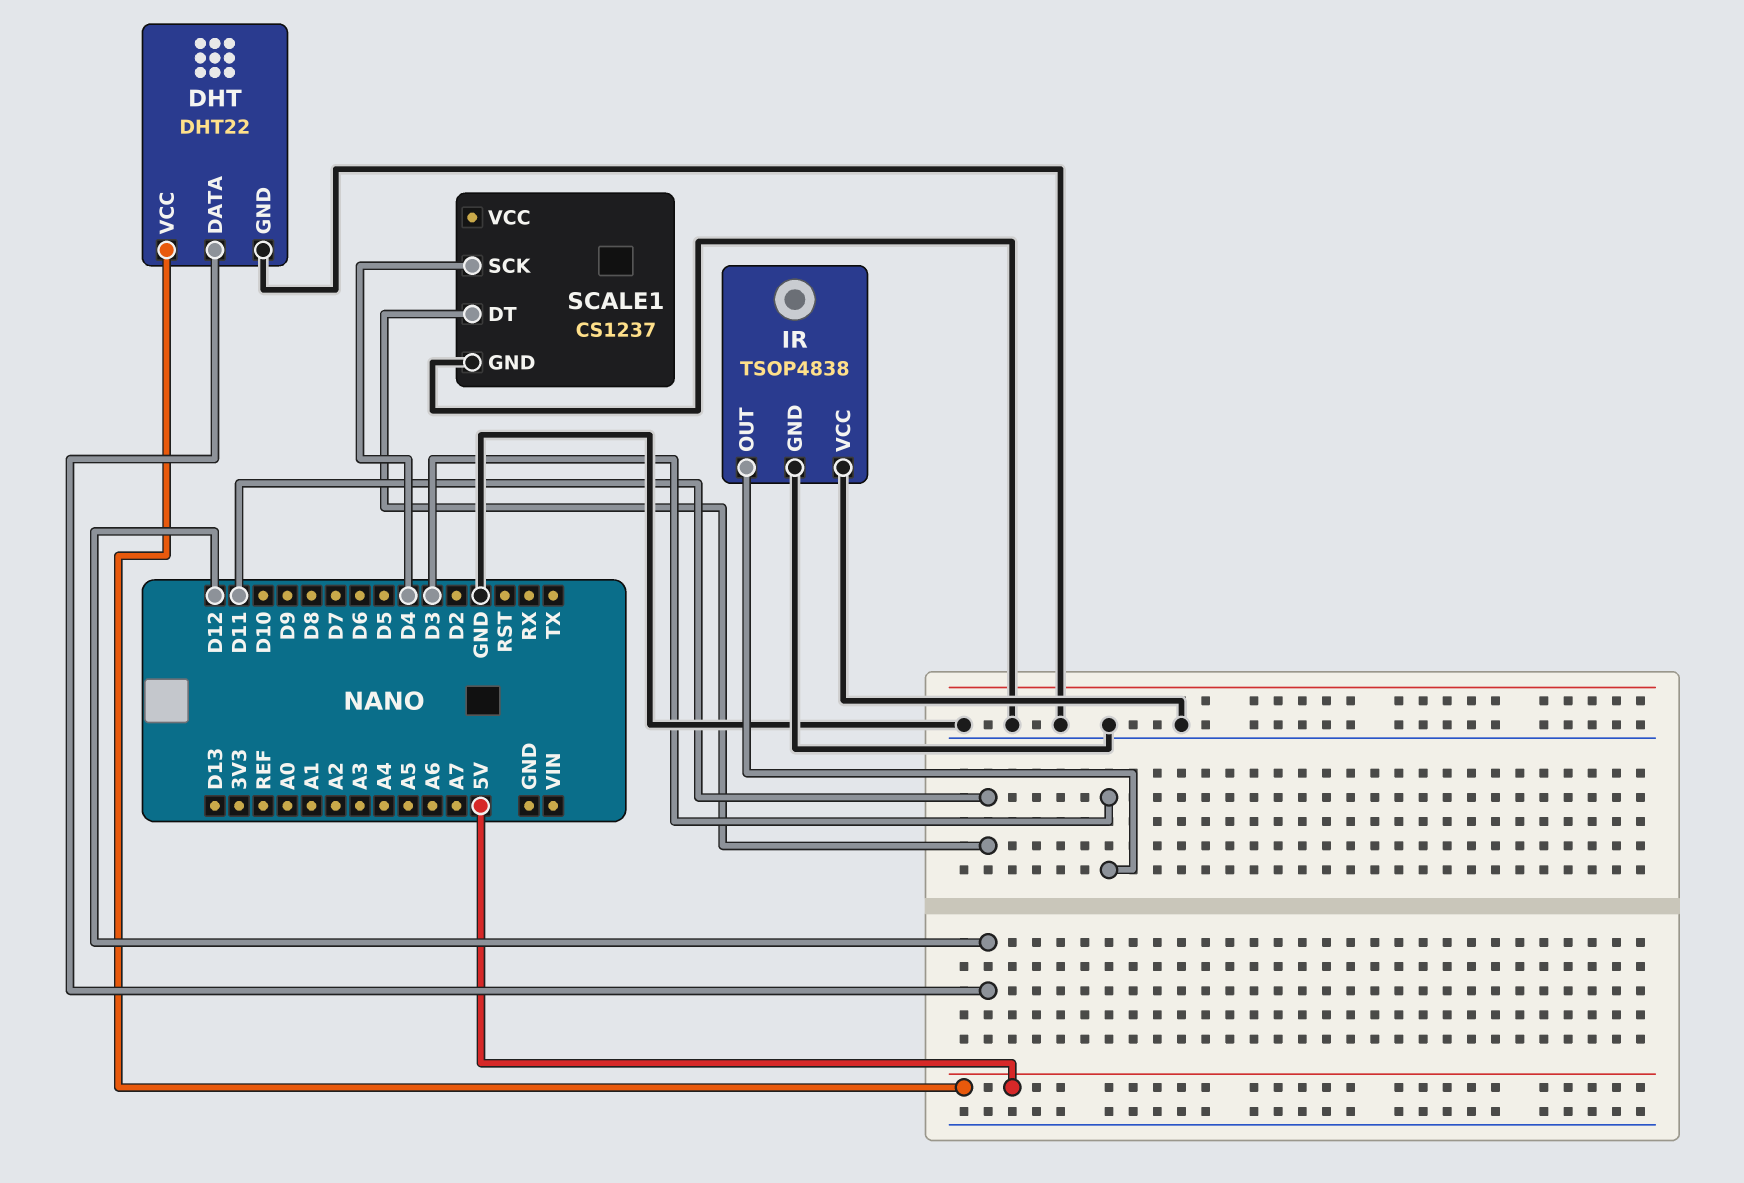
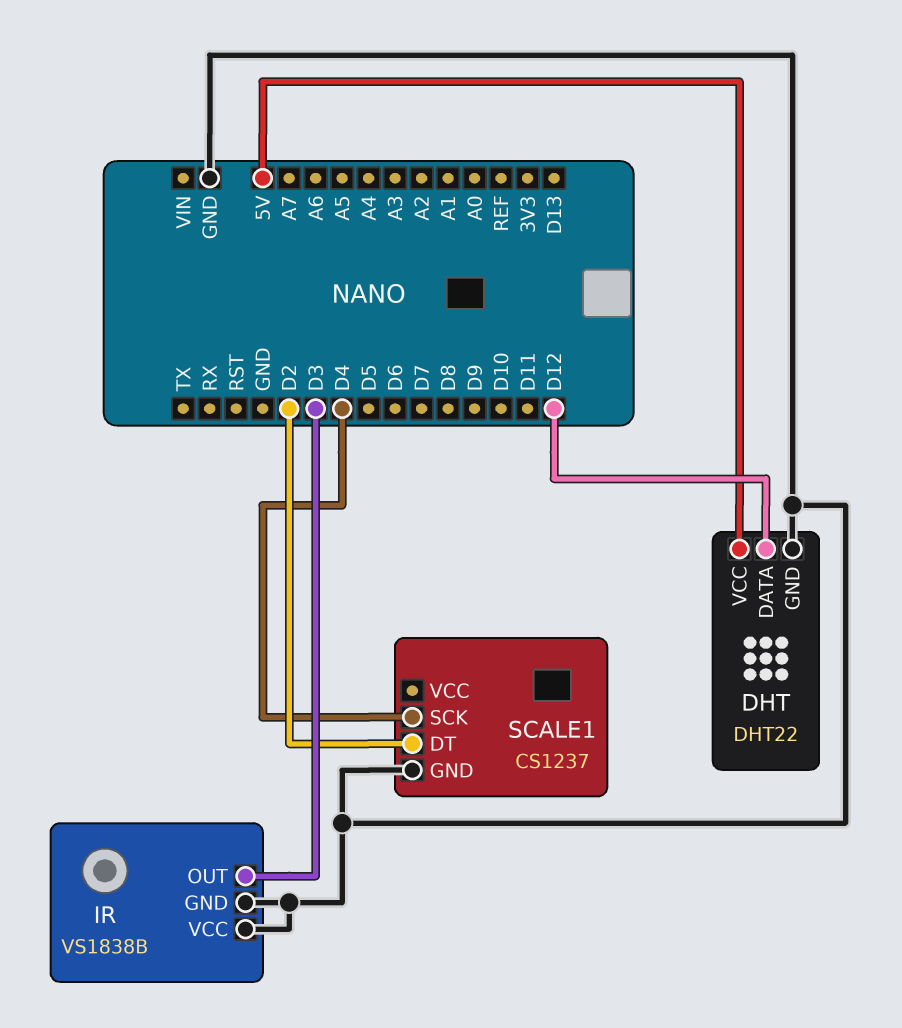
IR: TSOP4838 -> VS1838B
SCALE1 pin DT: D11 -> D2

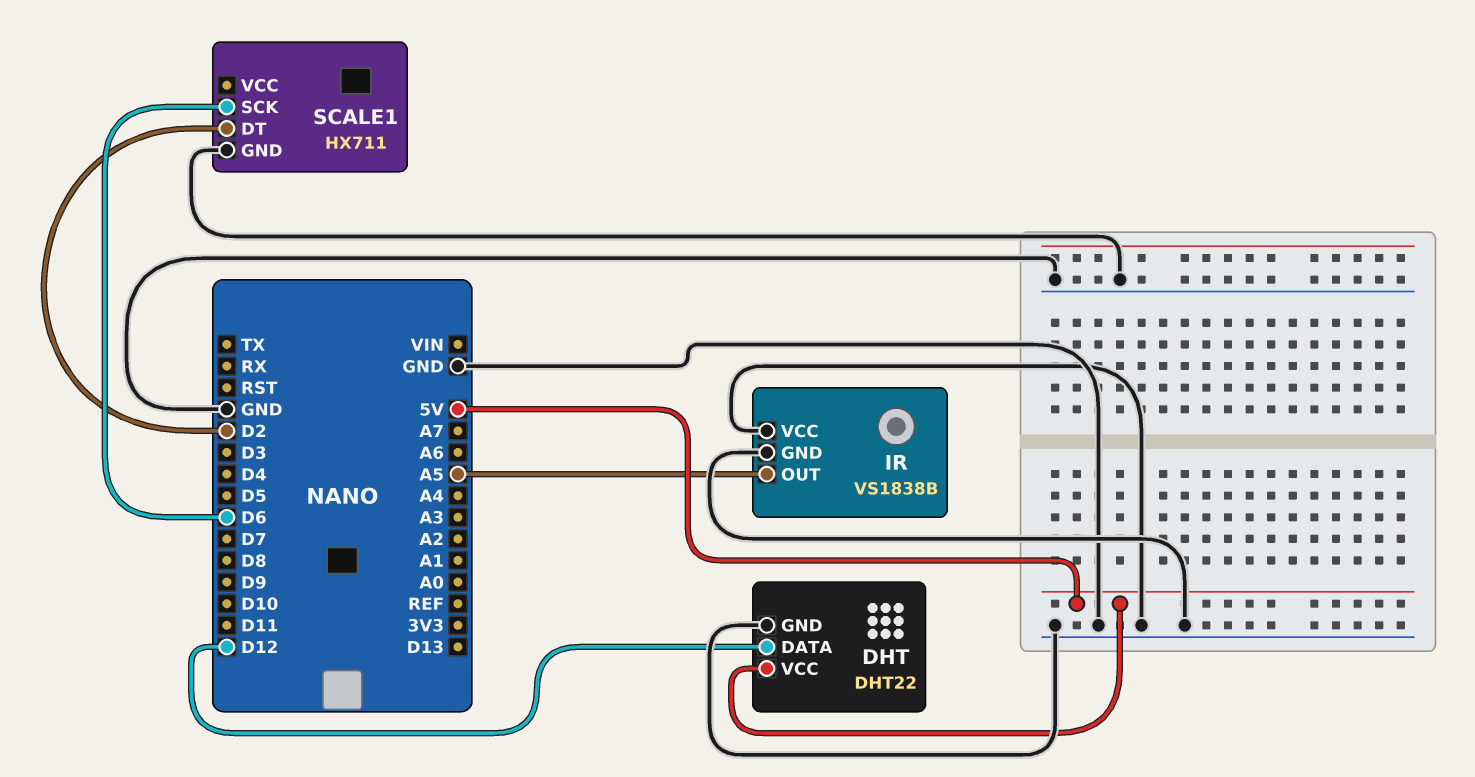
IR pin OUT: D3 -> A5
SCALE1: CS1237 -> HX711
SCALE1 pin SCK: D4 -> D6

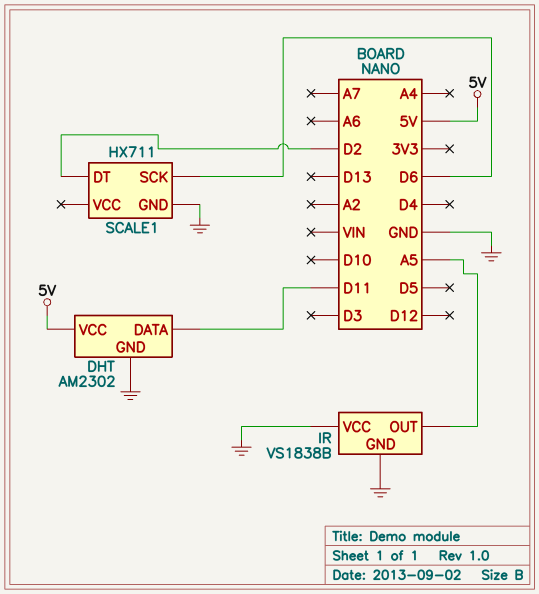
DHT: DHT22 -> AM2302
DHT pin DATA: D12 -> D11

